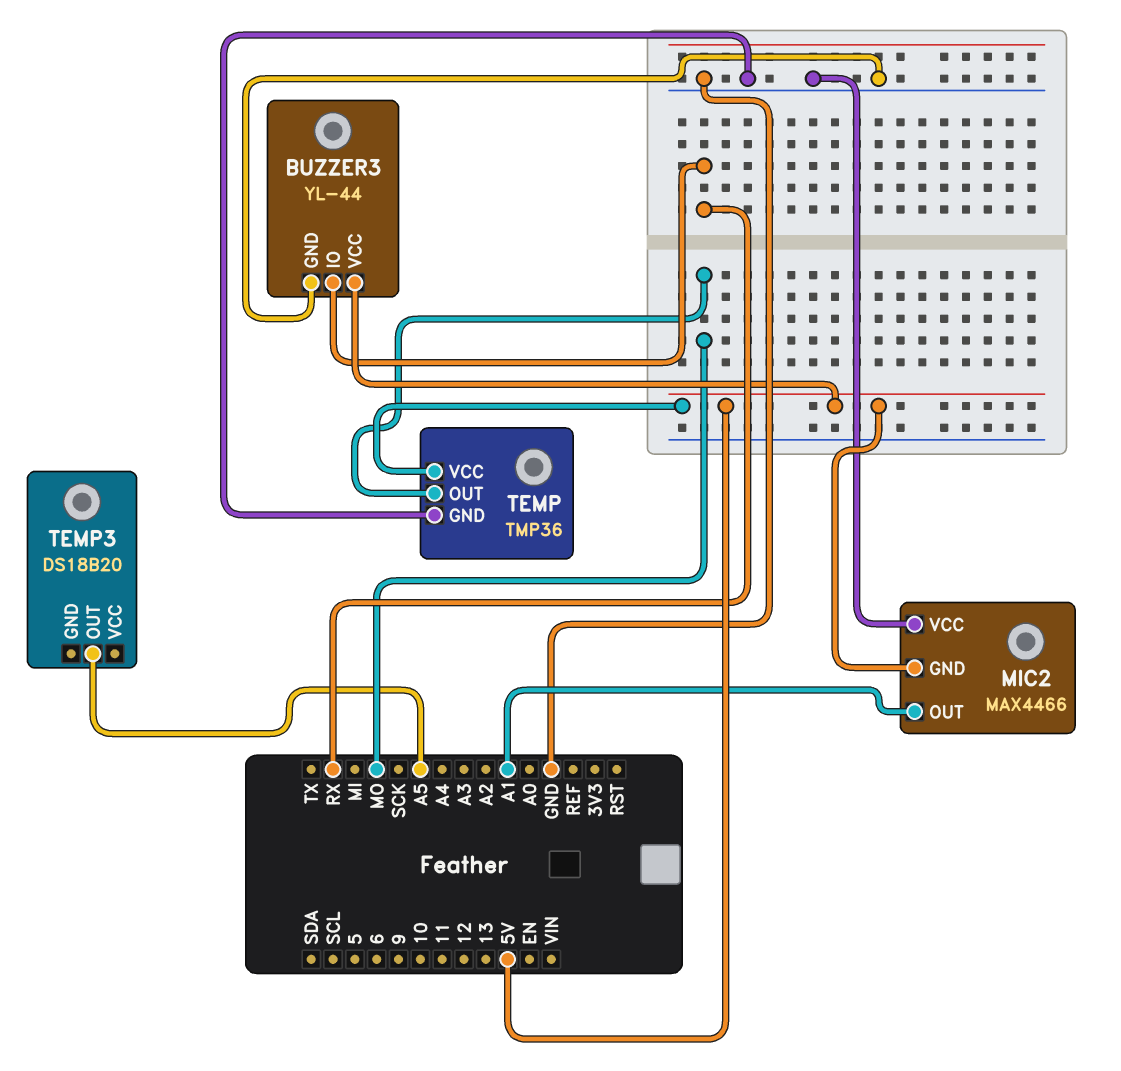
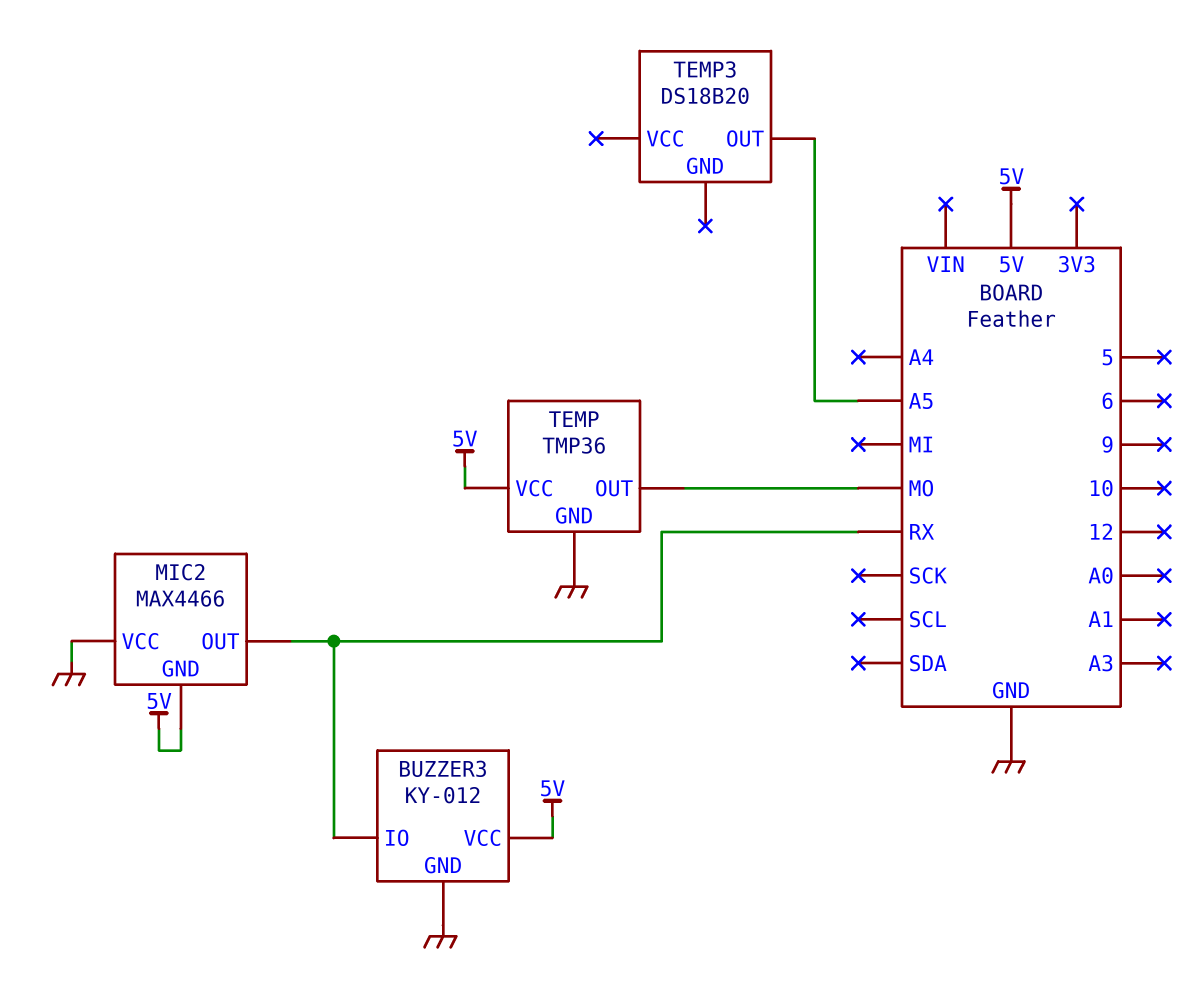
BUZZER3: YL-44 -> KY-012
MIC2 pin OUT: A1 -> RX

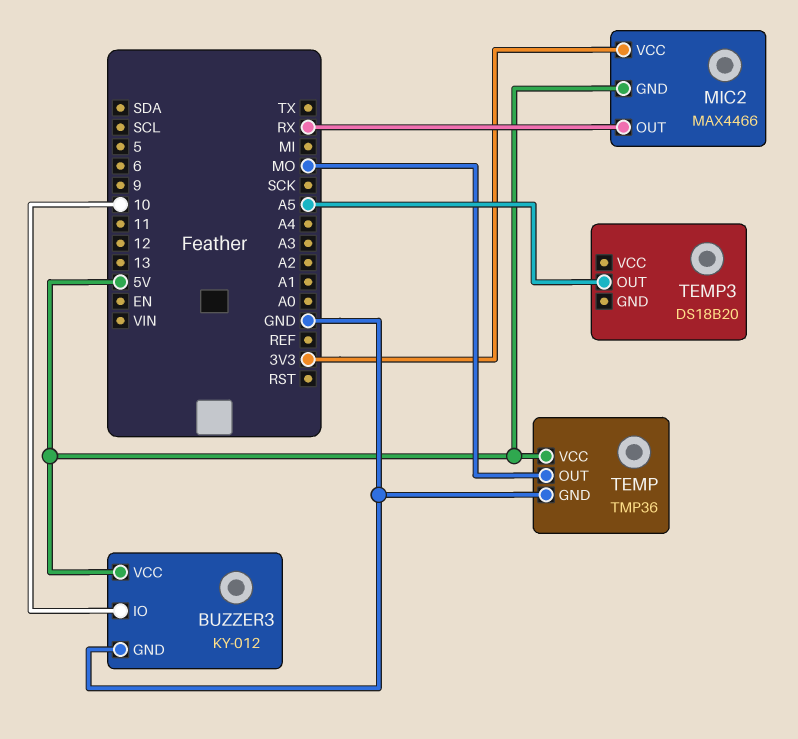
BUZZER3 pin IO: RX -> 10
MIC2 pin VCC: GND -> 3V3

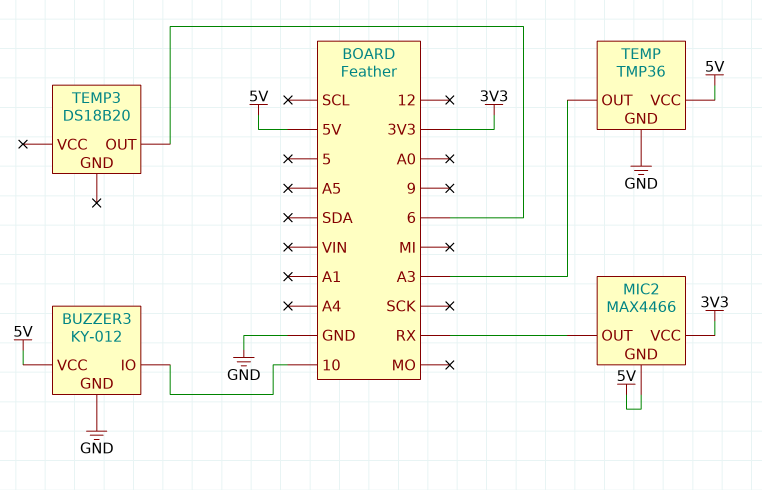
TEMP pin OUT: MO -> A3
TEMP3 pin OUT: A5 -> 6

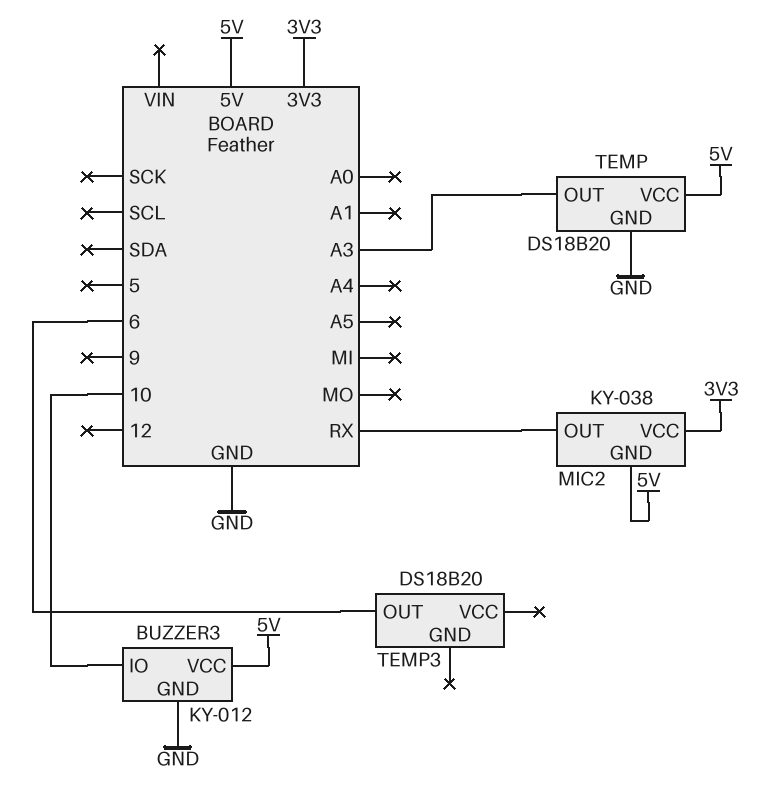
MIC2: MAX4466 -> KY-038
TEMP: TMP36 -> DS18B20

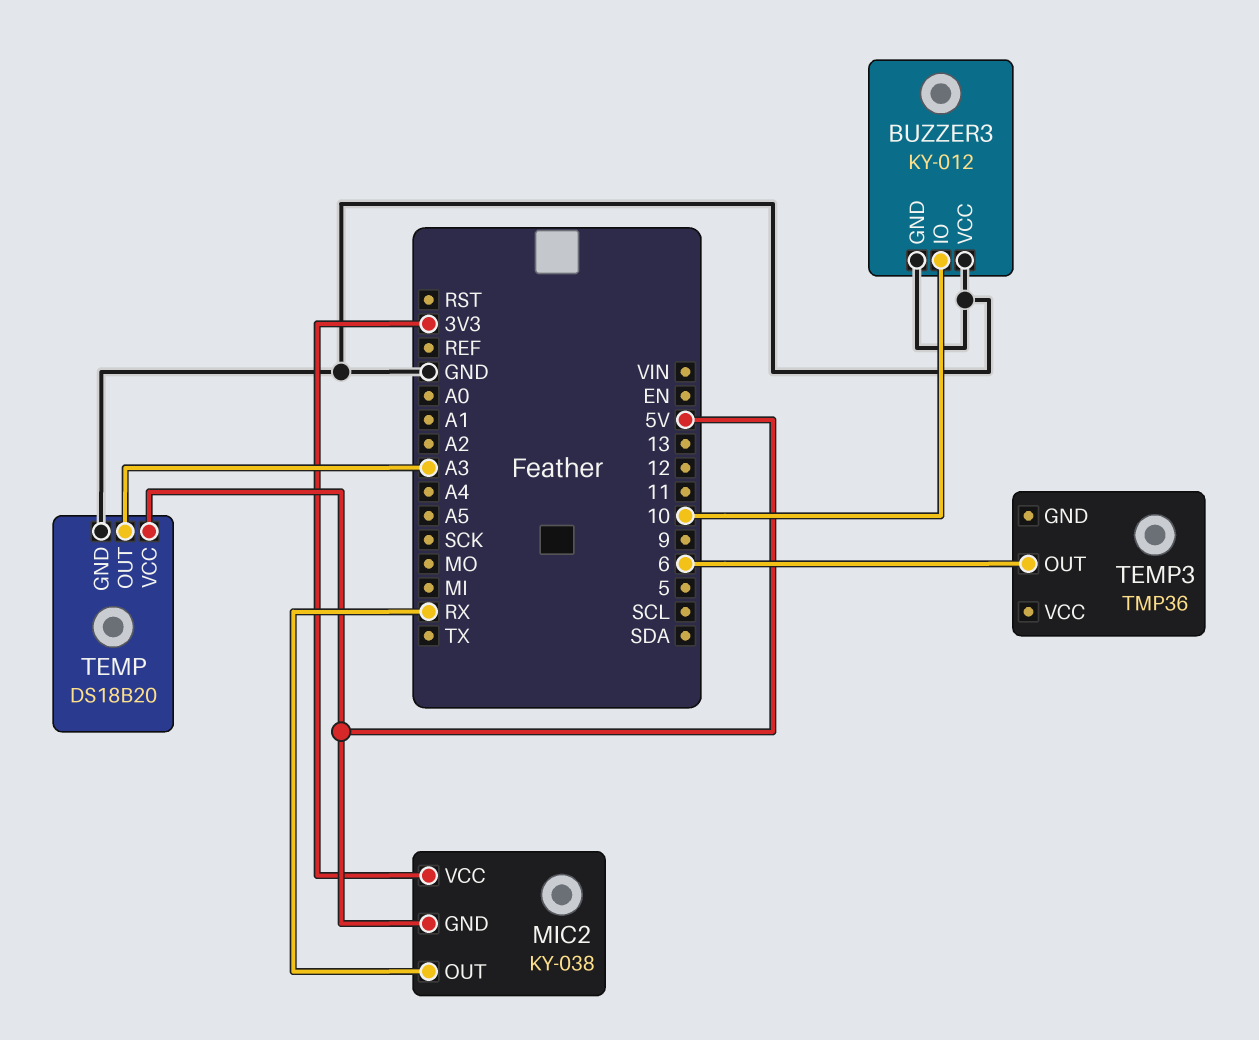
BUZZER3 pin VCC: 5V -> GND
TEMP3: DS18B20 -> TMP36

